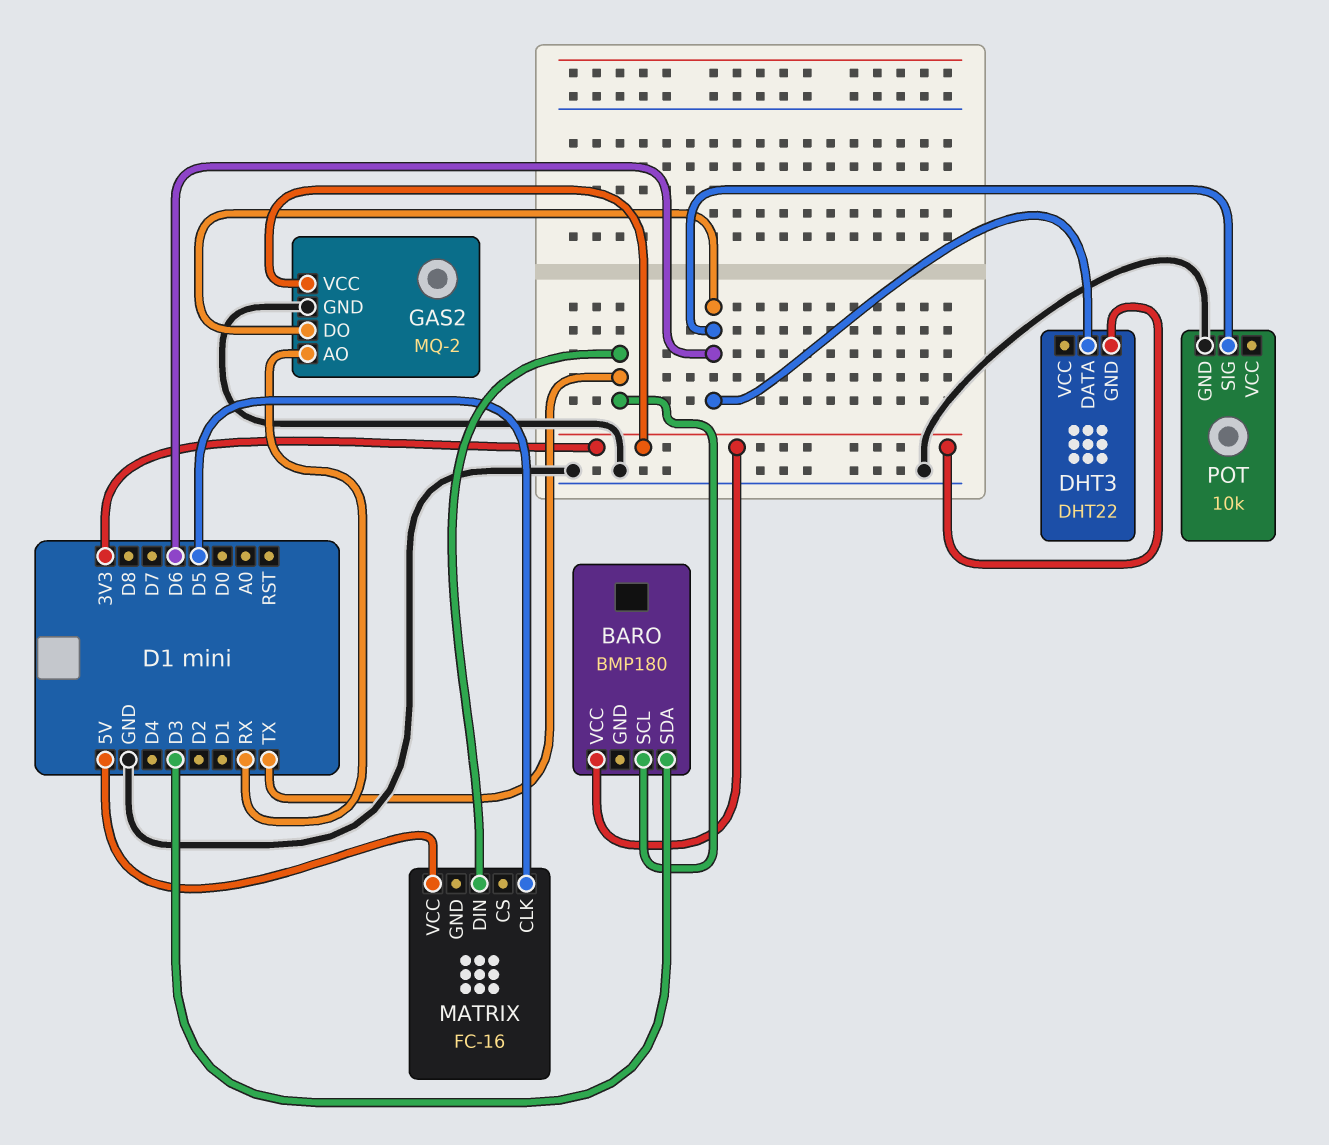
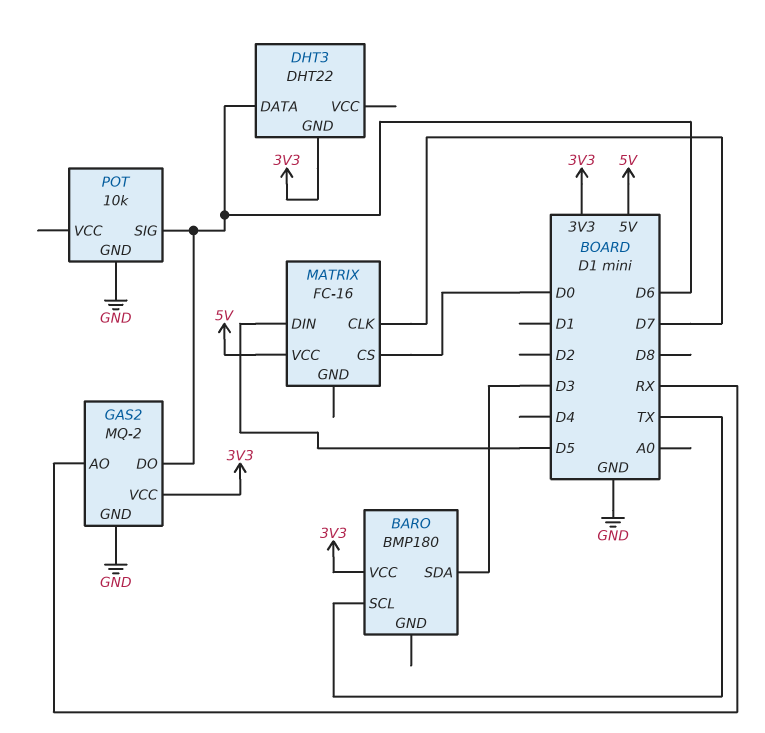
MATRIX pin CLK: D5 -> D7
MATRIX pin CS: none -> D0
MATRIX pin DIN: TX -> D5

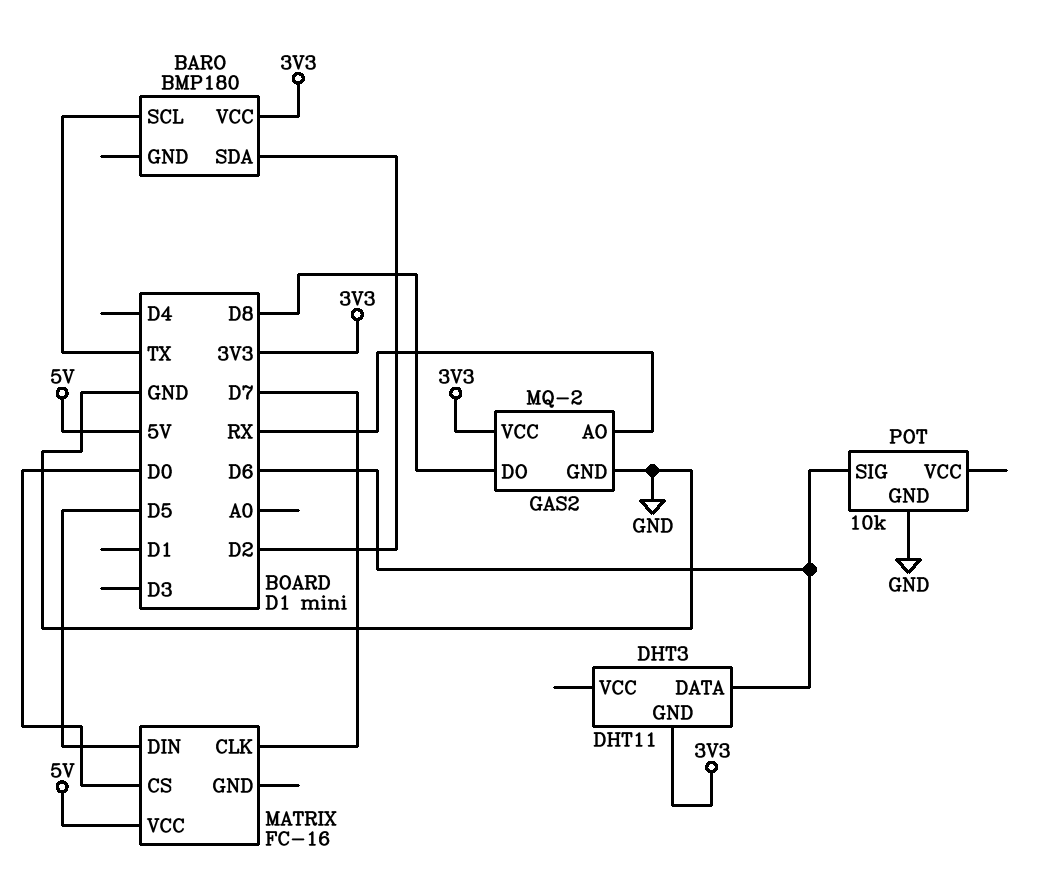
BARO pin SDA: D3 -> D2
DHT3: DHT22 -> DHT11
GAS2 pin DO: D6 -> D8

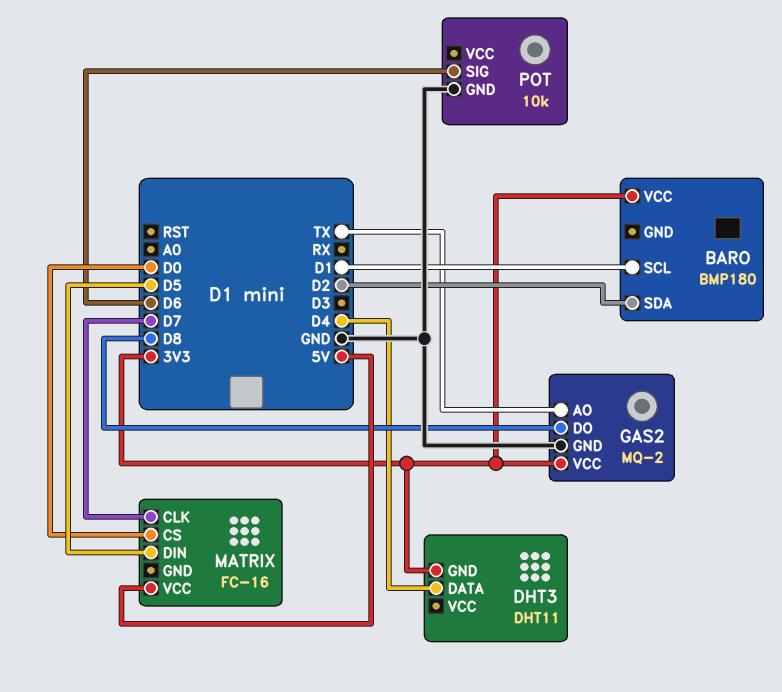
BARO pin SCL: TX -> D1
DHT3 pin DATA: D6 -> D4
GAS2 pin AO: RX -> TX

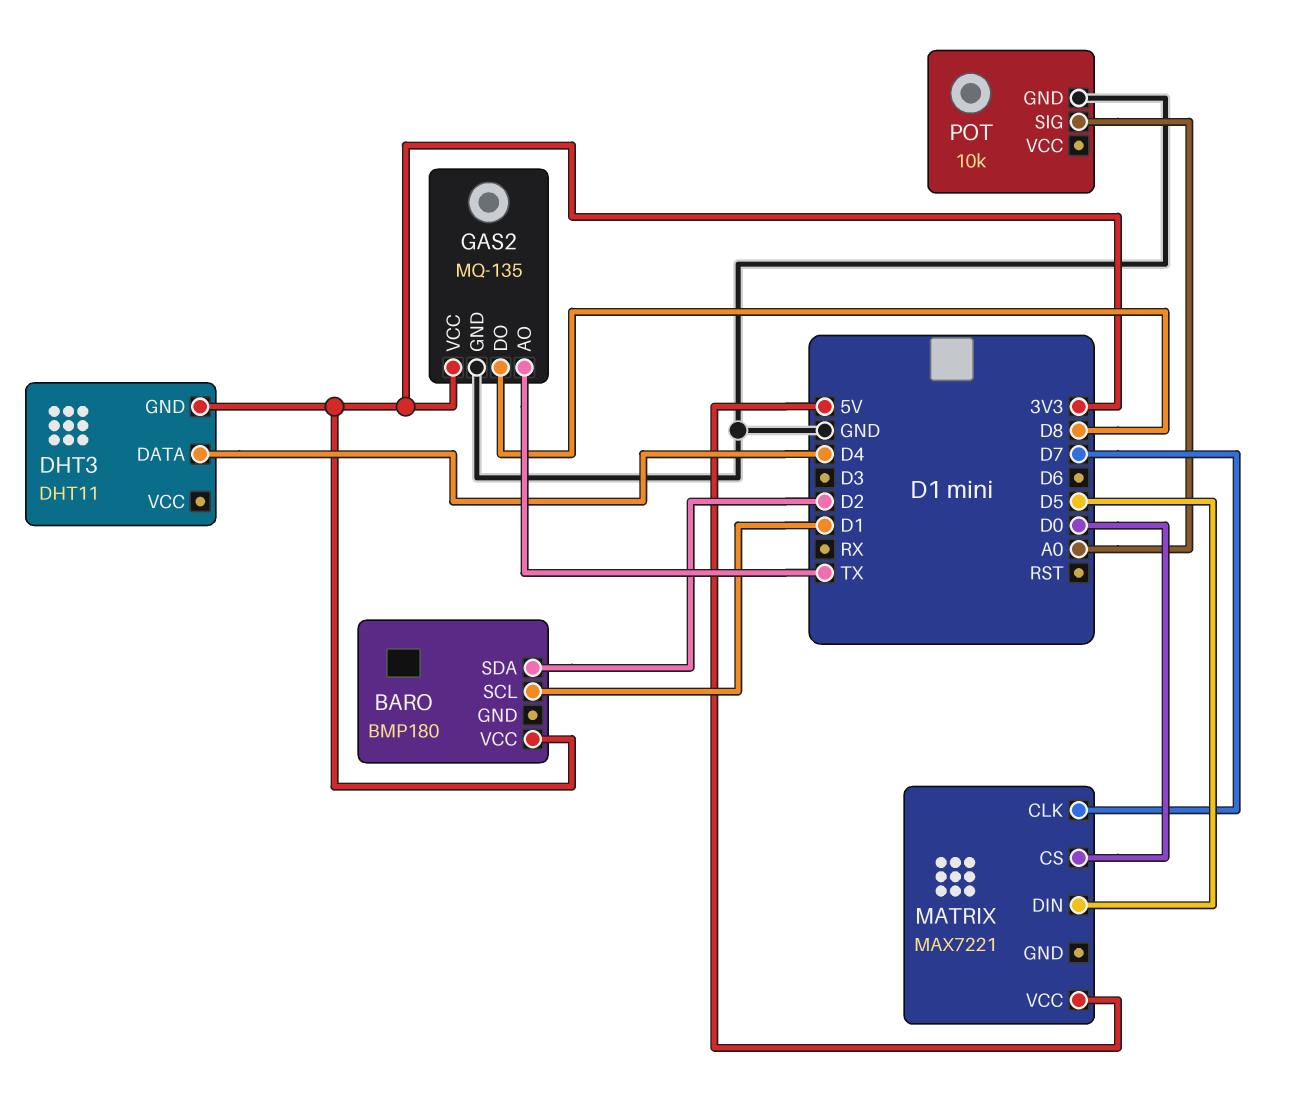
GAS2: MQ-2 -> MQ-135
MATRIX: FC-16 -> MAX7221
POT pin SIG: D6 -> A0

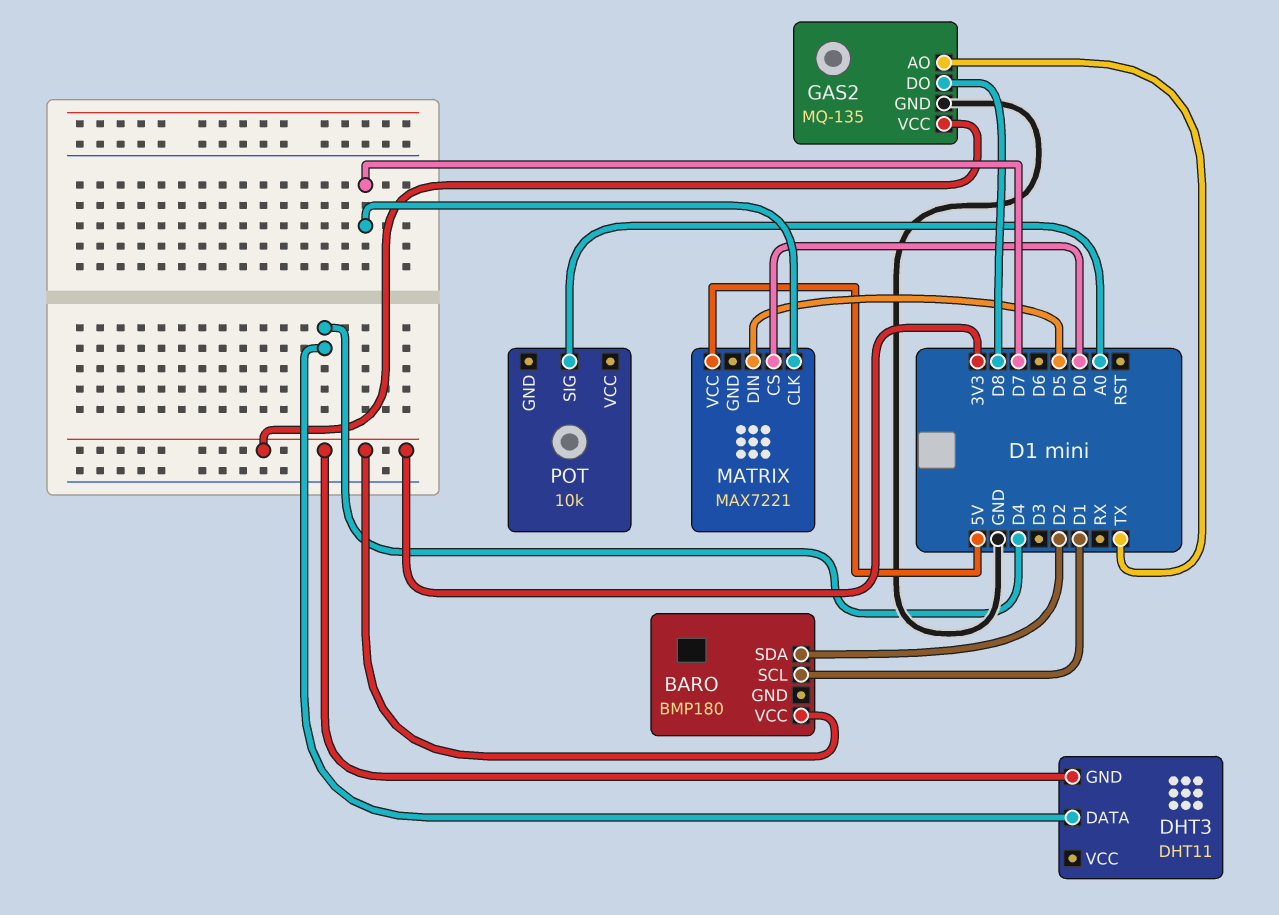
POT pin GND: GND -> none

